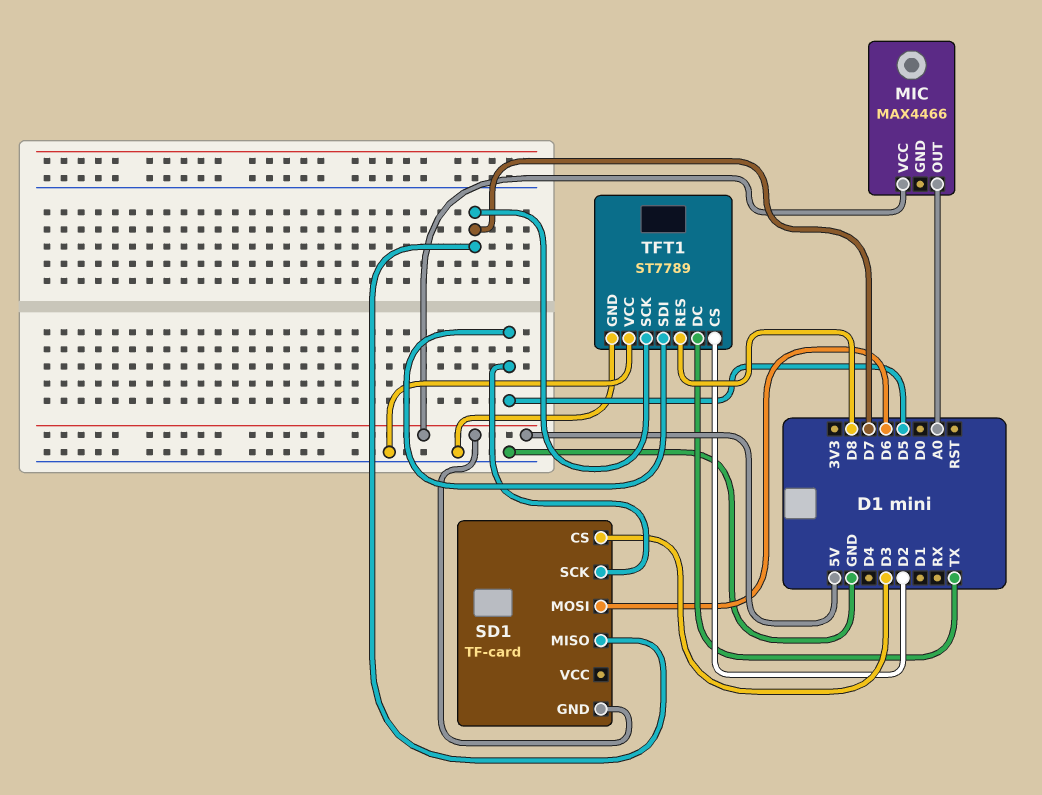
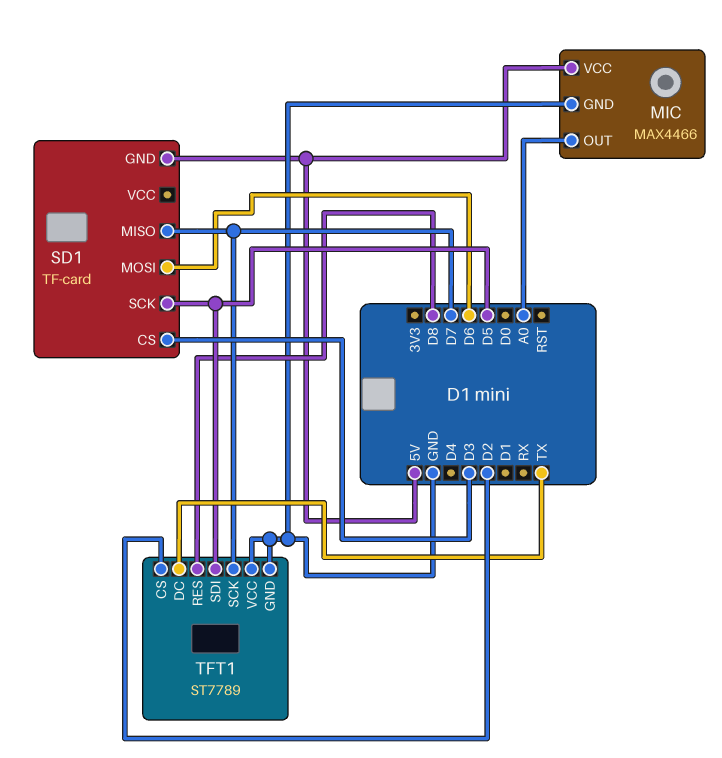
MIC pin GND: none -> GND

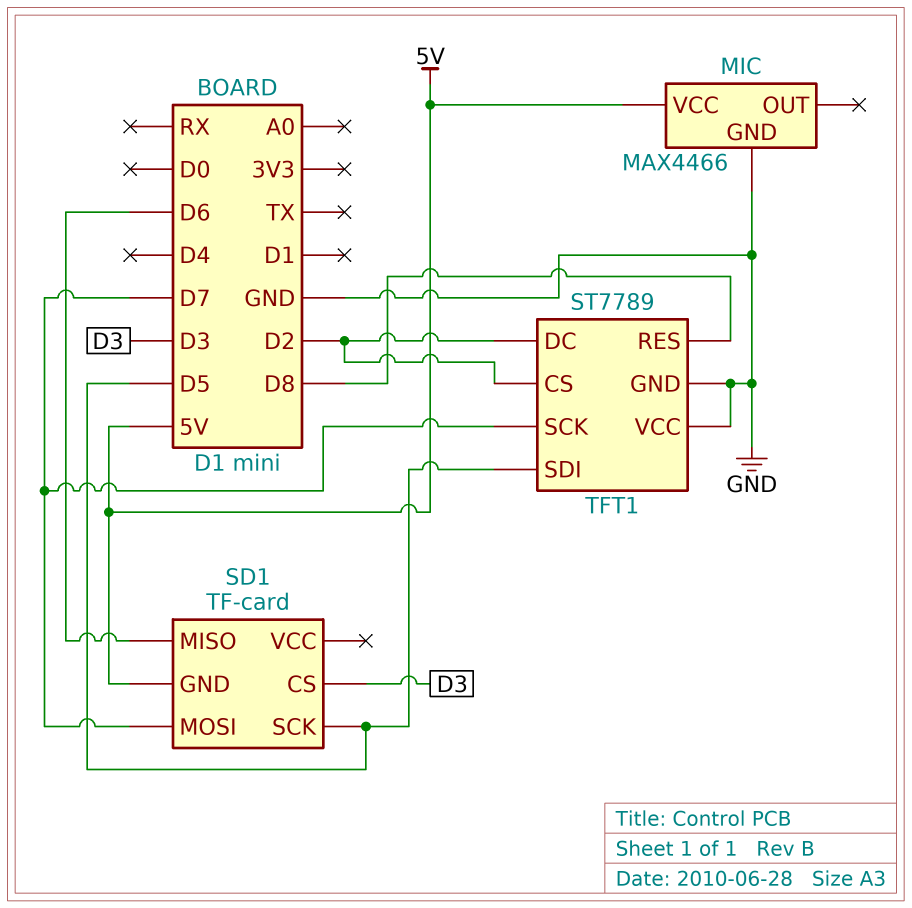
MIC pin OUT: A0 -> none
SD1 pin MISO: D7 -> D6
SD1 pin MOSI: D6 -> D7
TFT1 pin DC: TX -> D2

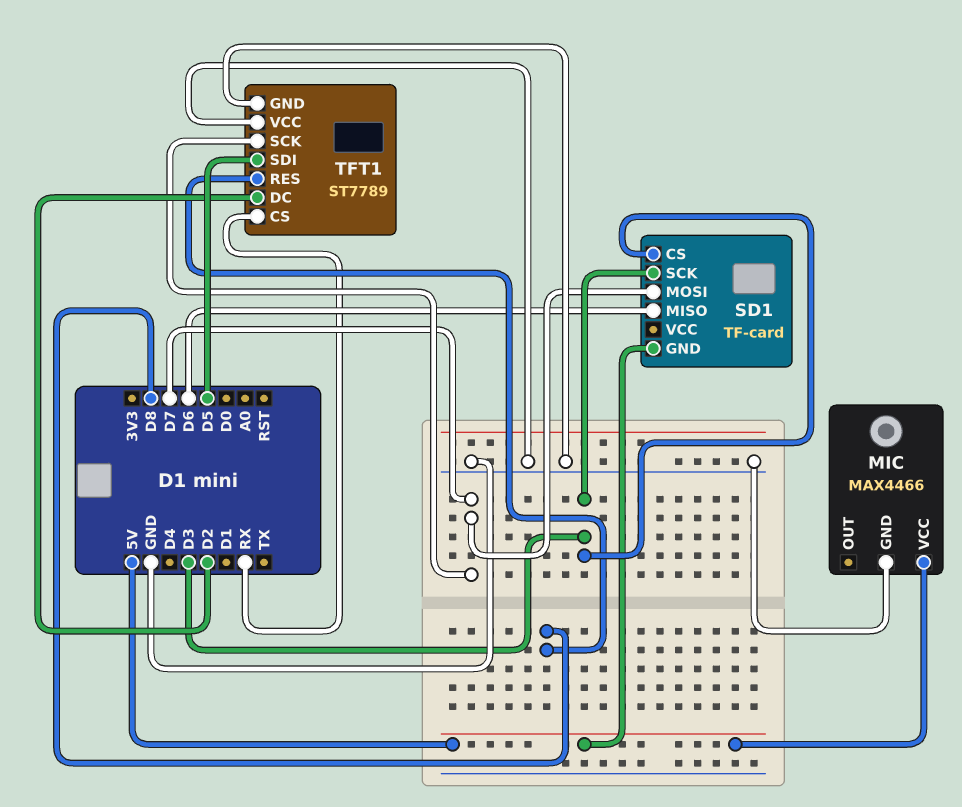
SD1 pin SCK: D5 -> D3
TFT1 pin CS: D2 -> RX

